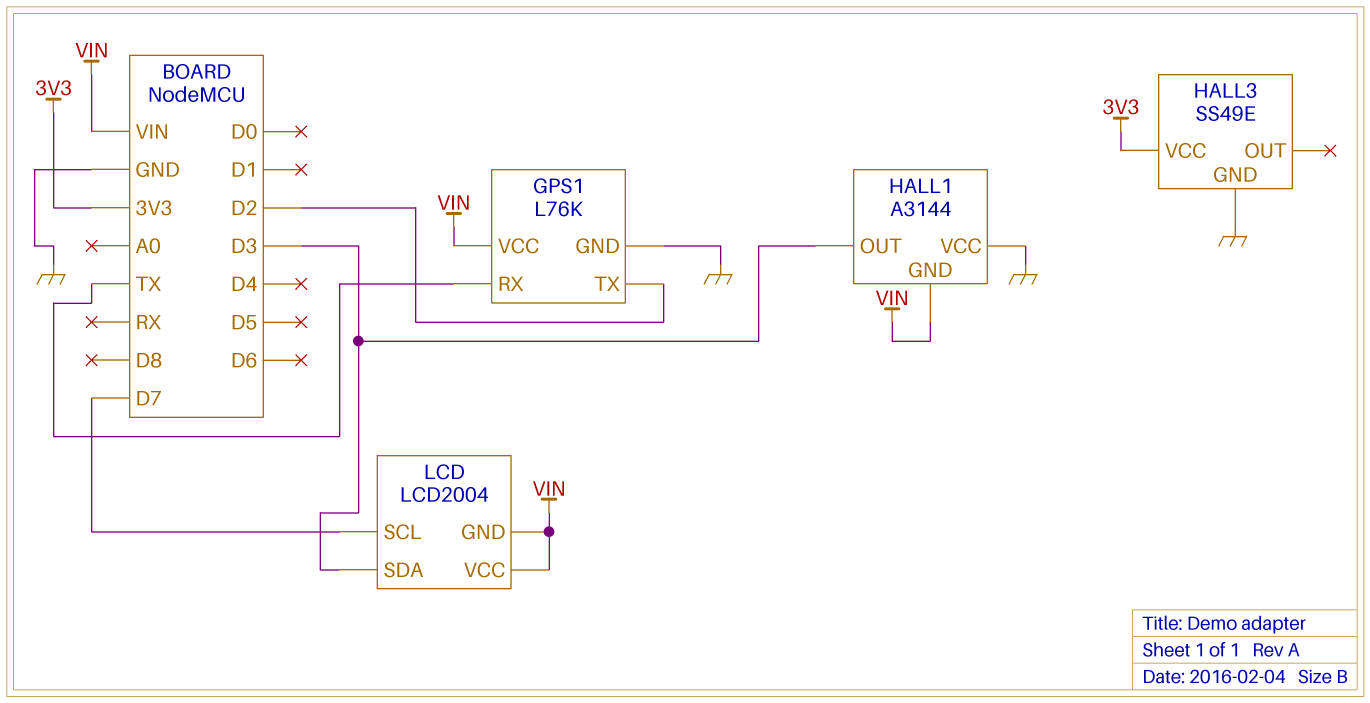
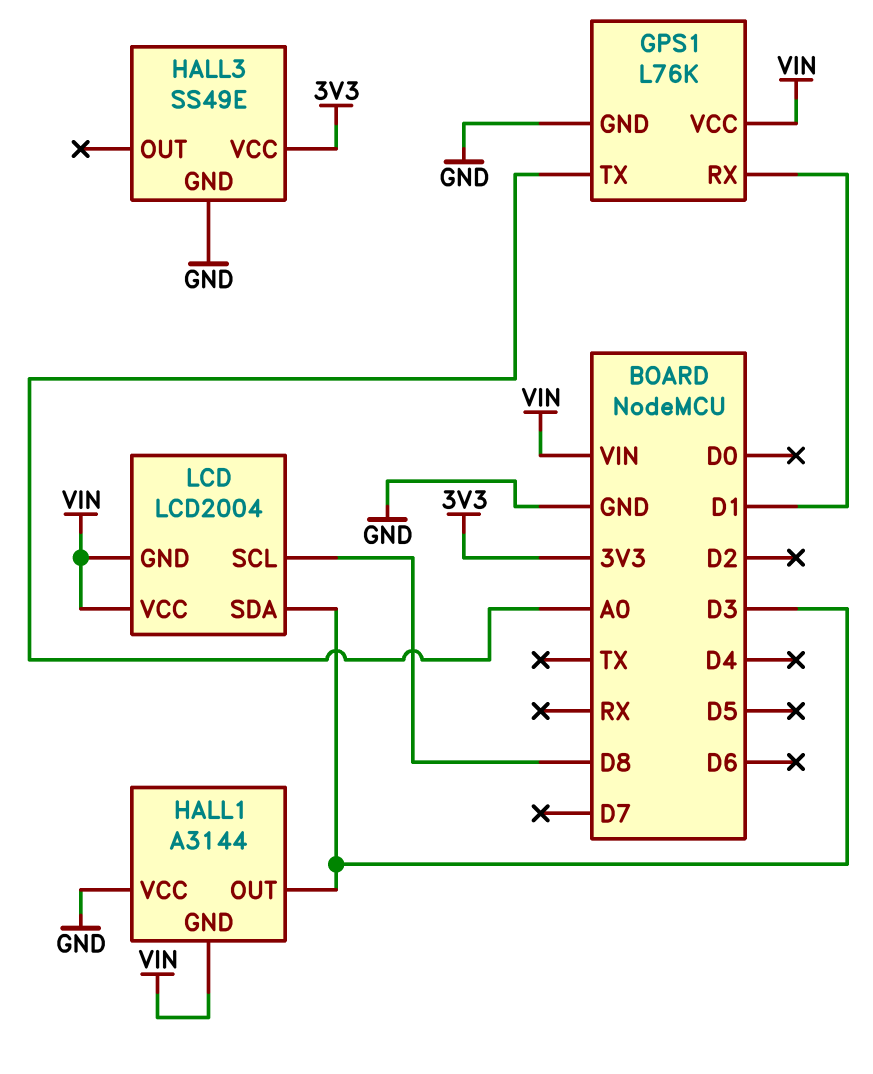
GPS1 pin RX: TX -> D1
GPS1 pin TX: D2 -> A0
LCD pin SCL: D7 -> D8

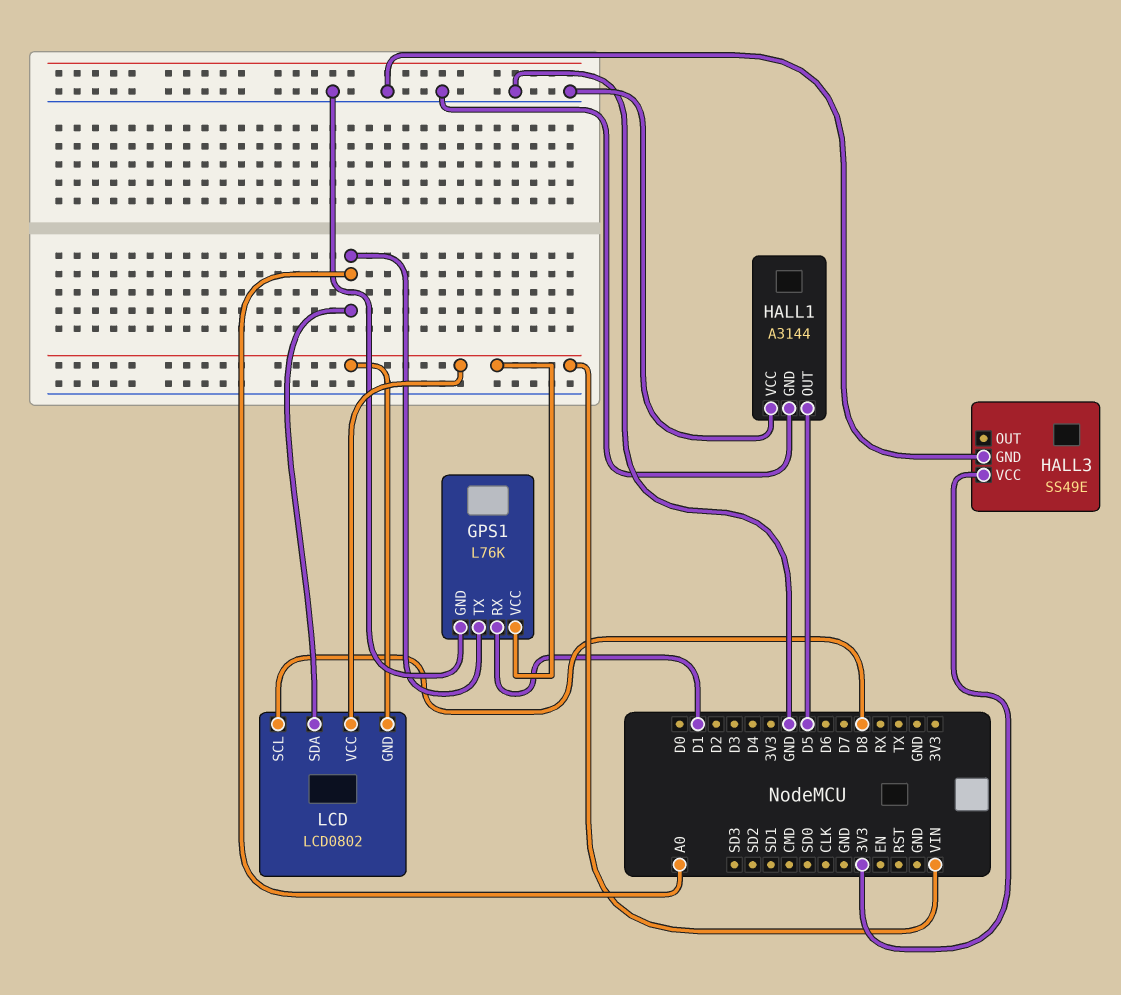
HALL1 pin GND: VIN -> GND
HALL1 pin OUT: D3 -> D5
LCD: LCD2004 -> LCD0802
LCD pin SDA: D3 -> A0

